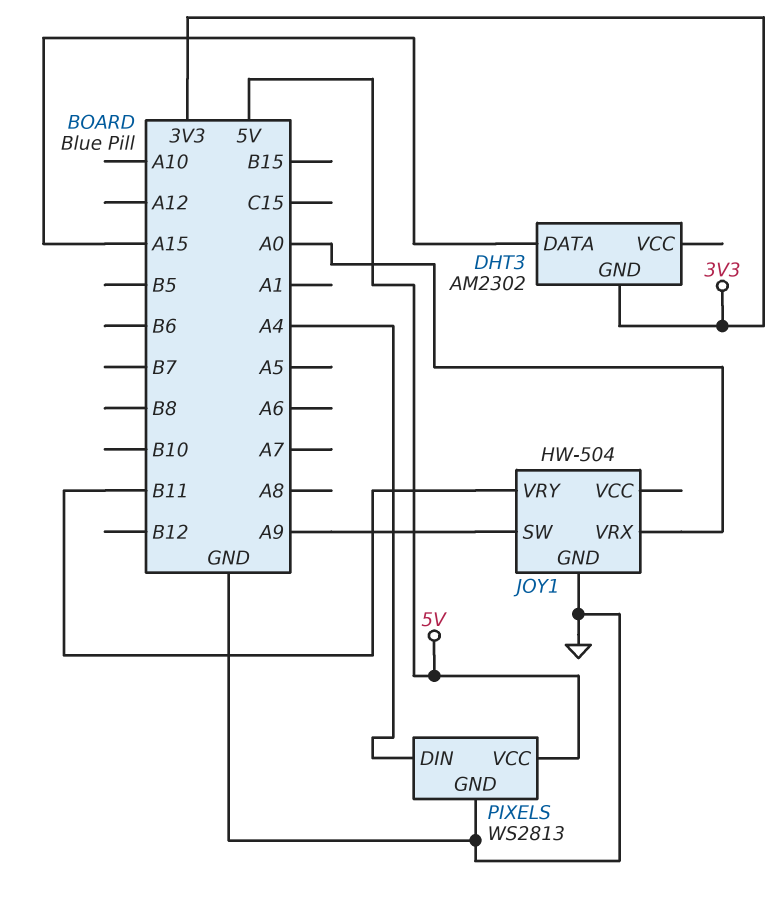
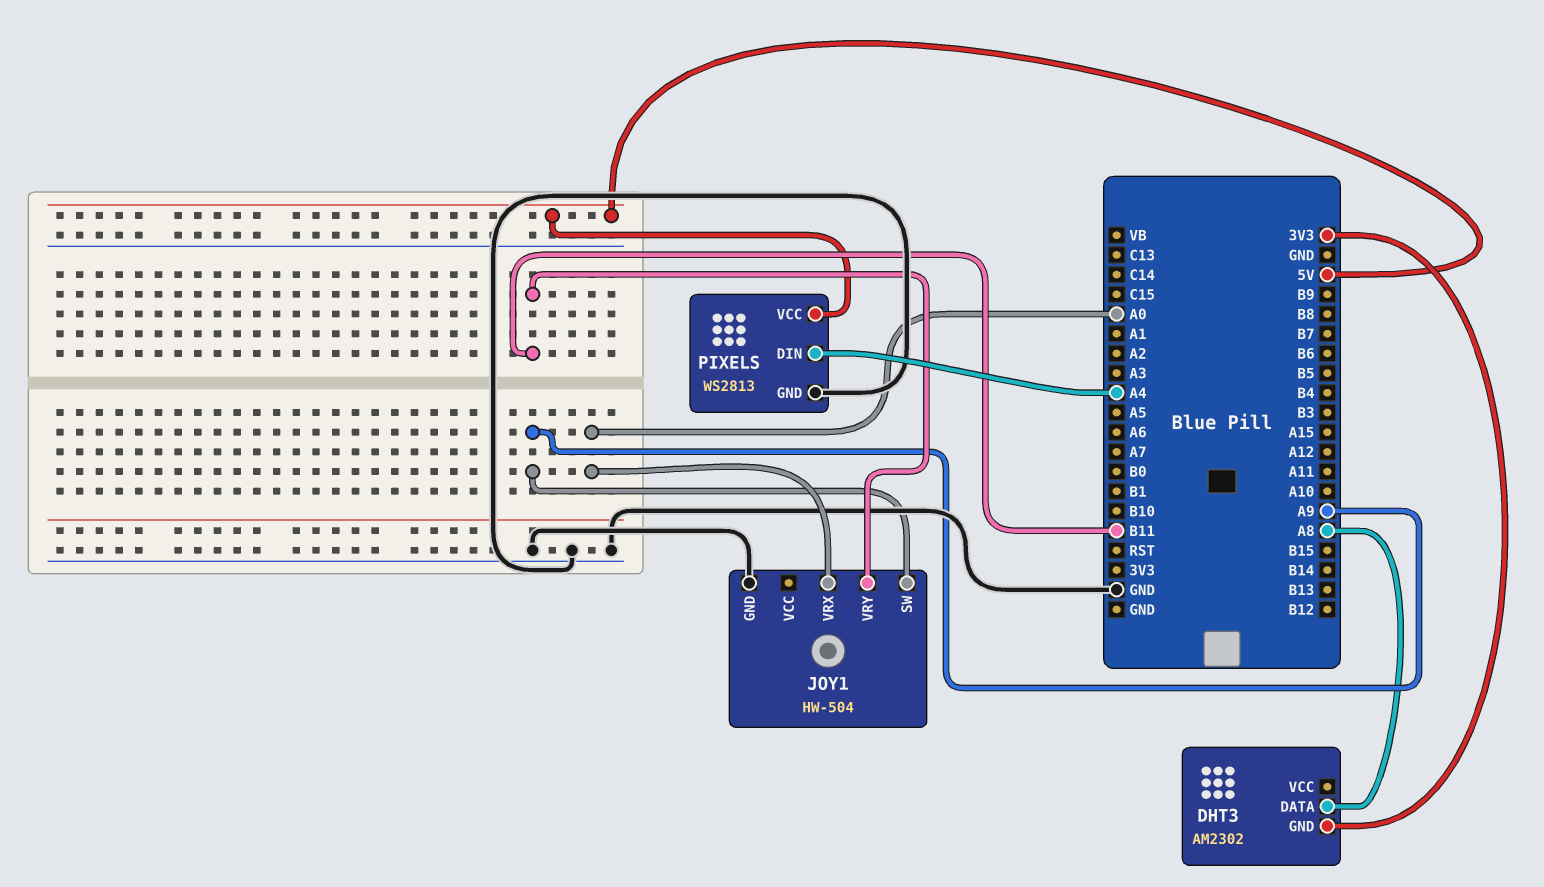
DHT3 pin DATA: A15 -> A8

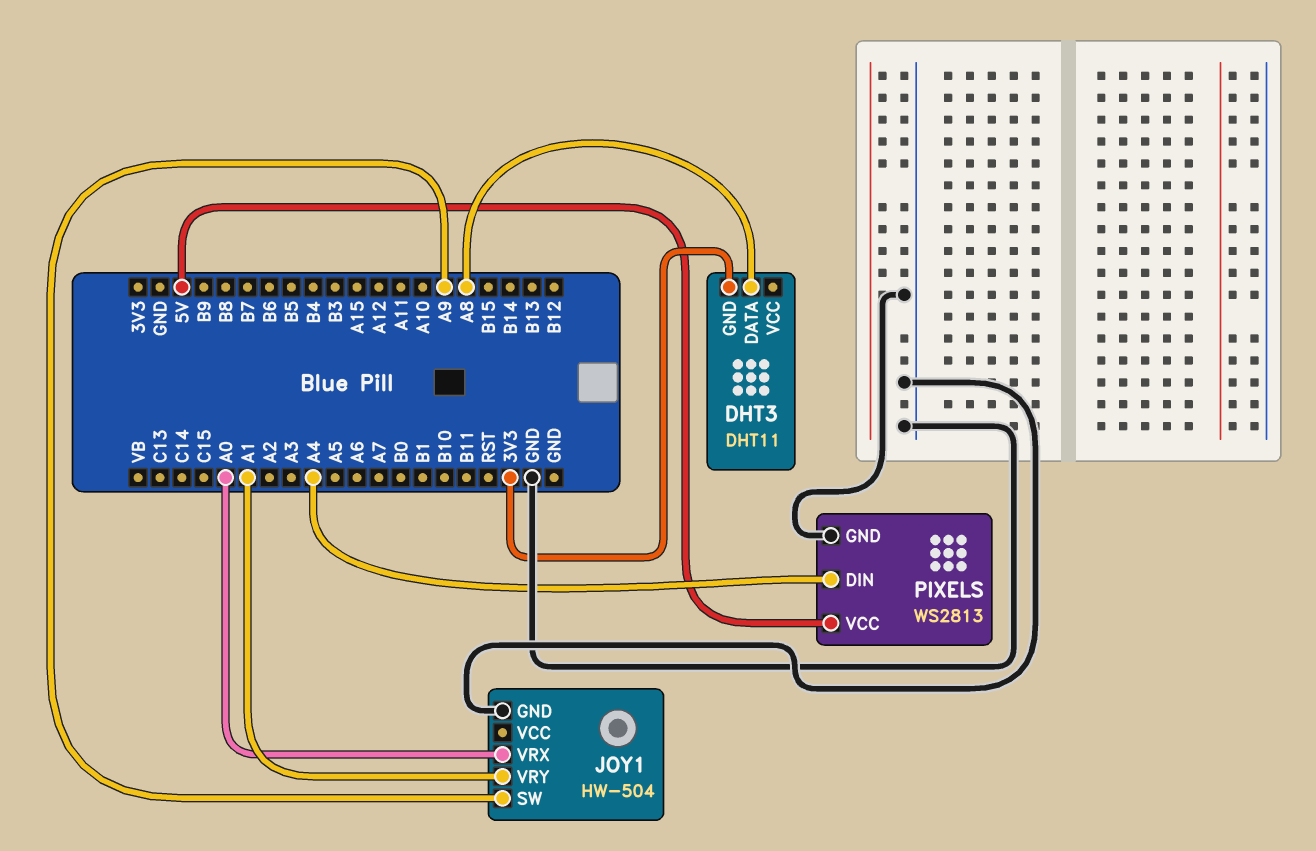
DHT3: AM2302 -> DHT11
JOY1 pin VRY: B11 -> A1

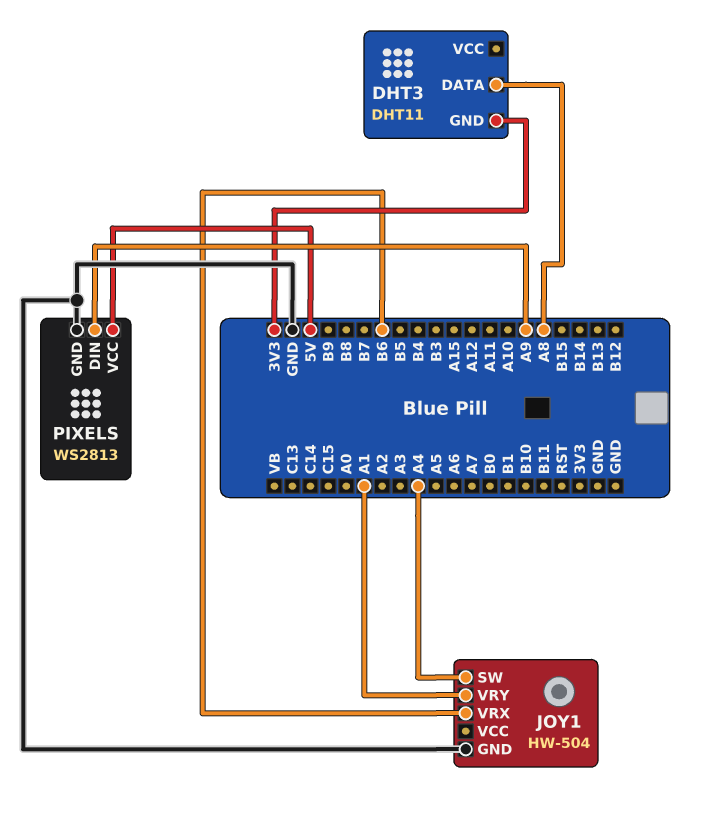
JOY1 pin SW: A9 -> A4
JOY1 pin VRX: A0 -> B6
PIXELS pin DIN: A4 -> A9

